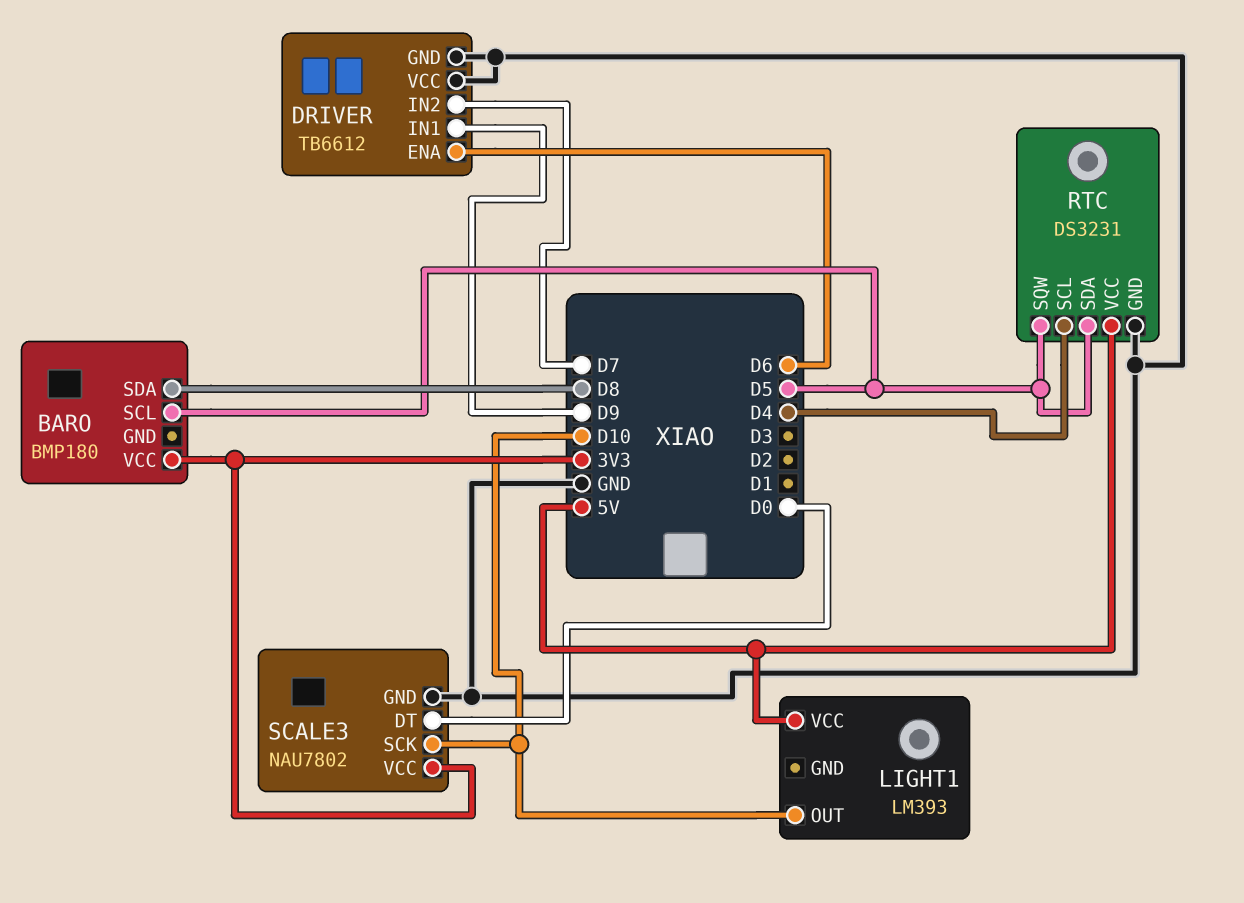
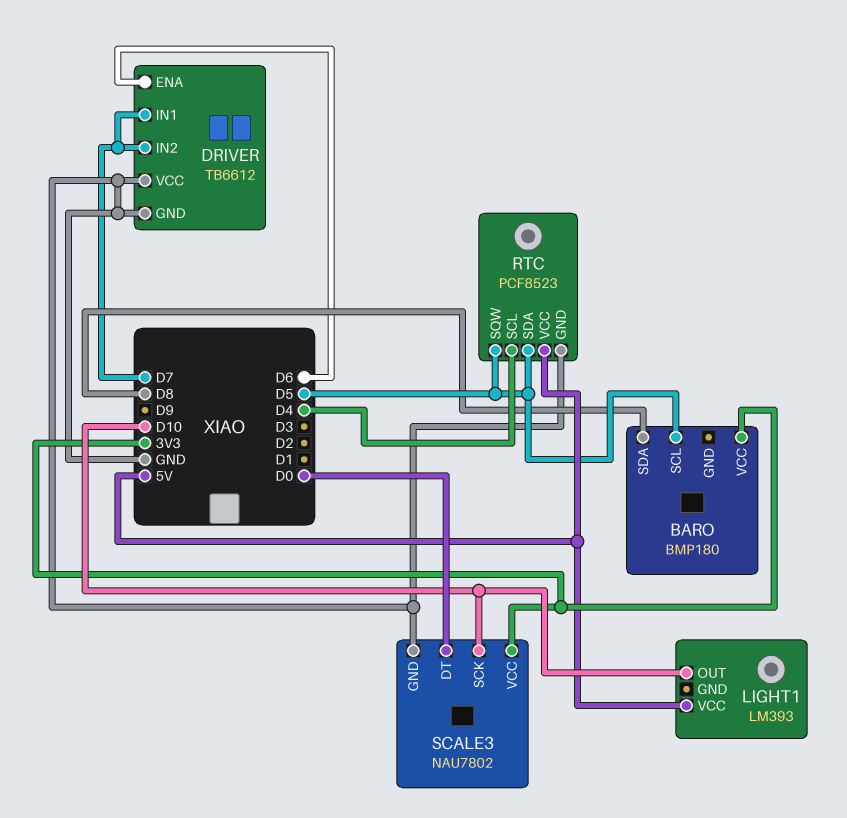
DRIVER pin IN1: D9 -> D7
RTC: DS3231 -> PCF8523

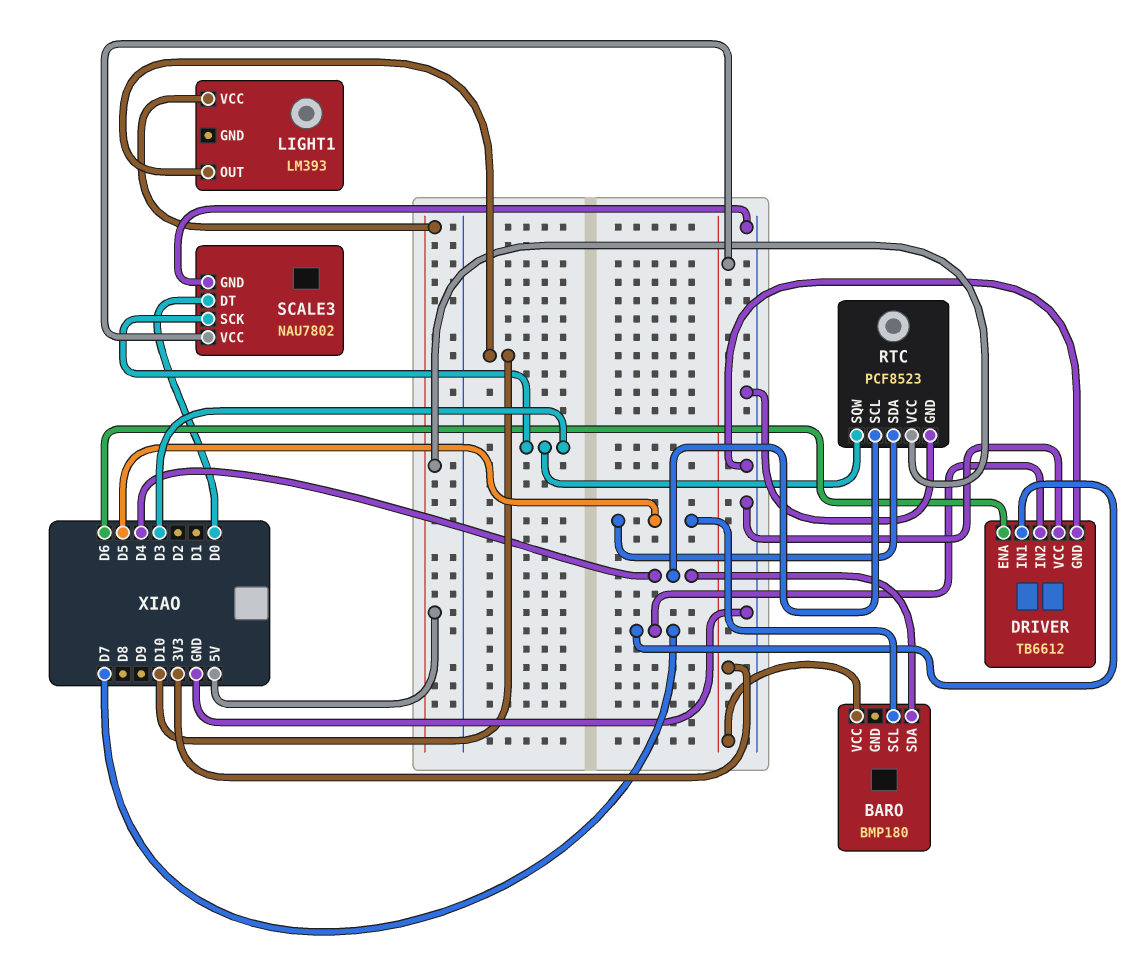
BARO pin SDA: D8 -> D4
RTC pin SQW: D5 -> D3
SCALE3 pin SCK: D10 -> D3

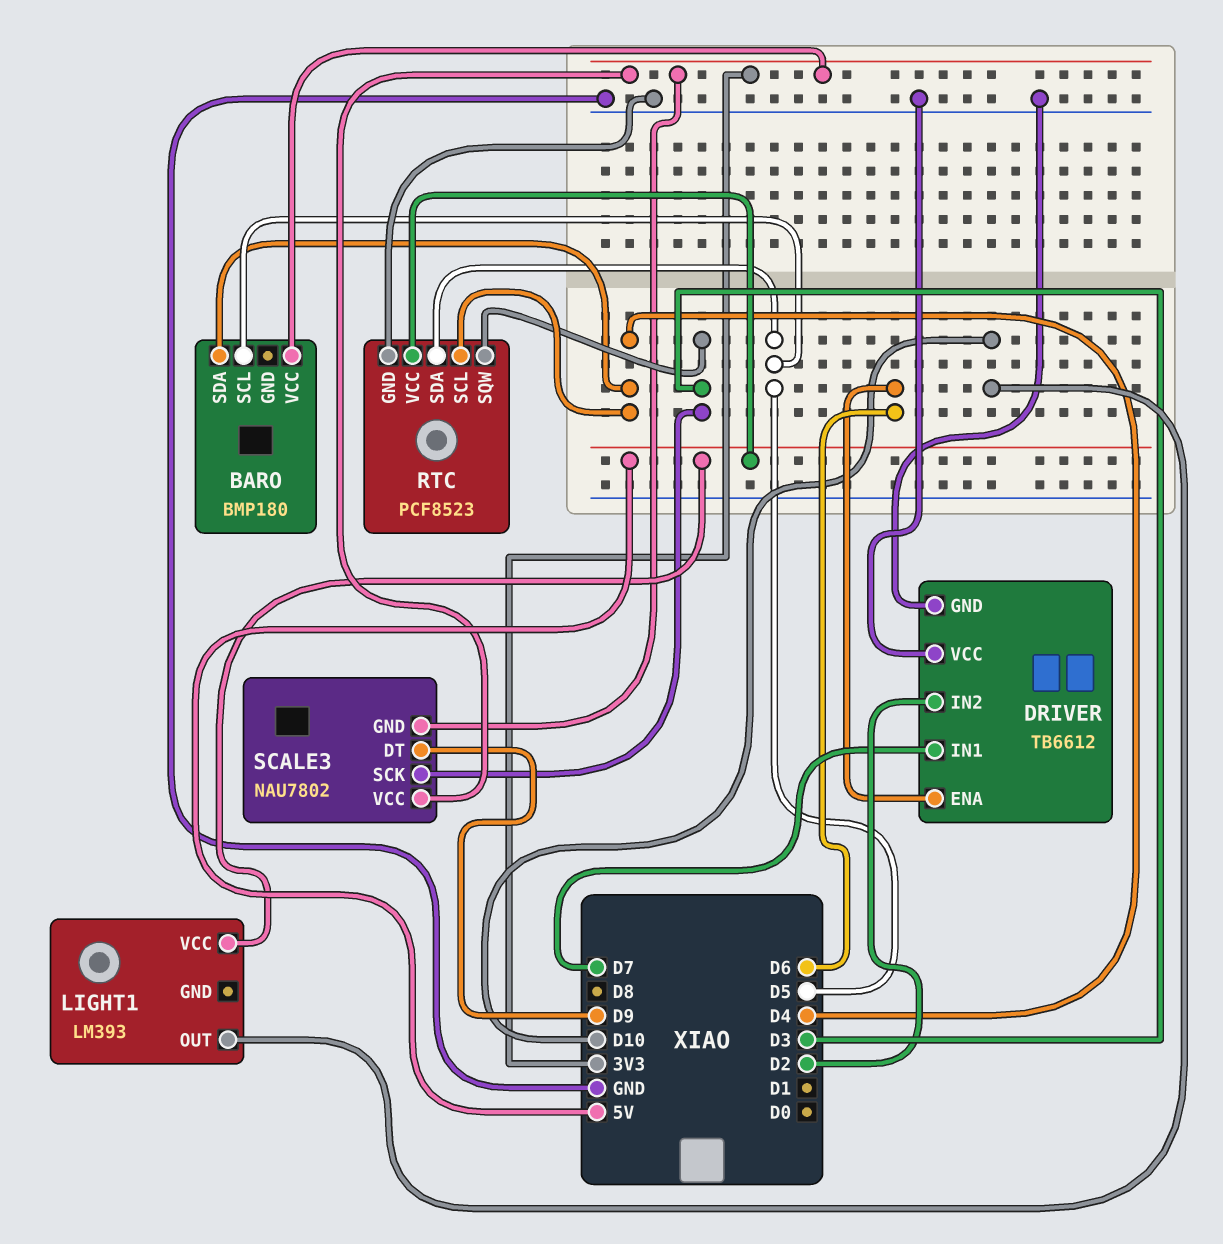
DRIVER pin IN2: D7 -> D2
SCALE3 pin DT: D0 -> D9
SCALE3 pin GND: GND -> 3V3

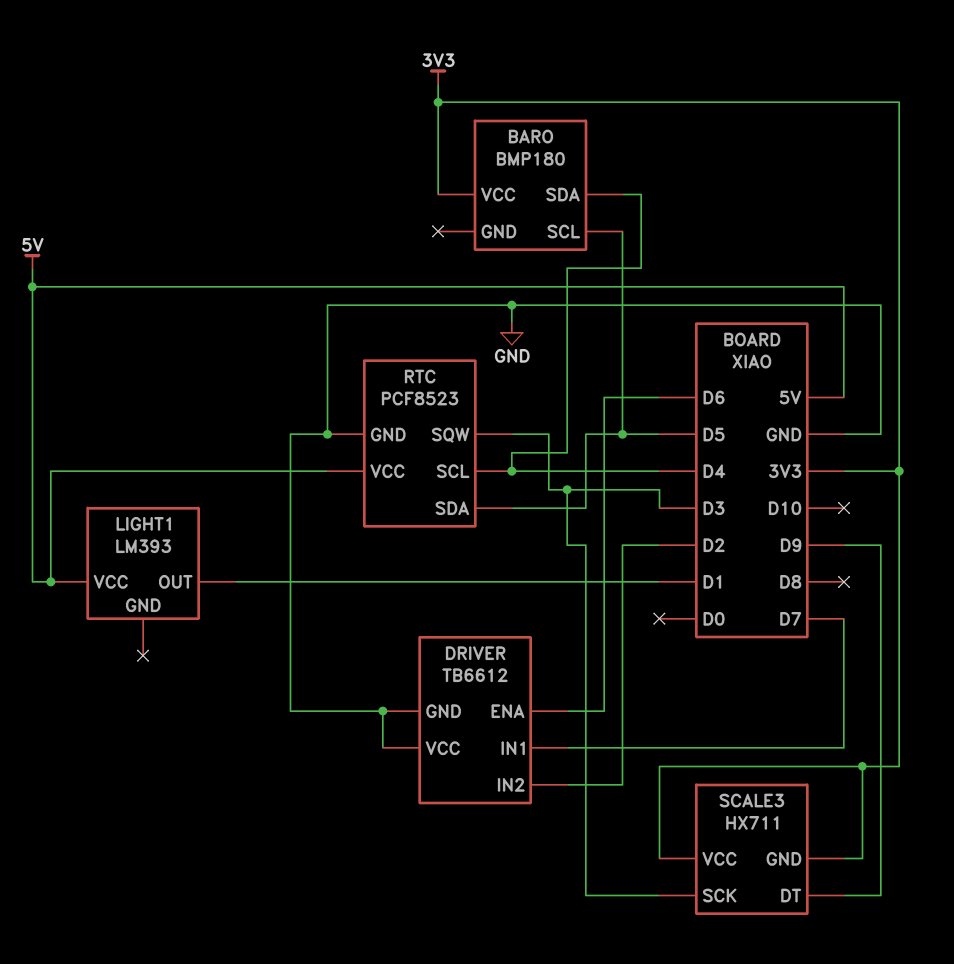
LIGHT1 pin OUT: D10 -> D1
SCALE3: NAU7802 -> HX711

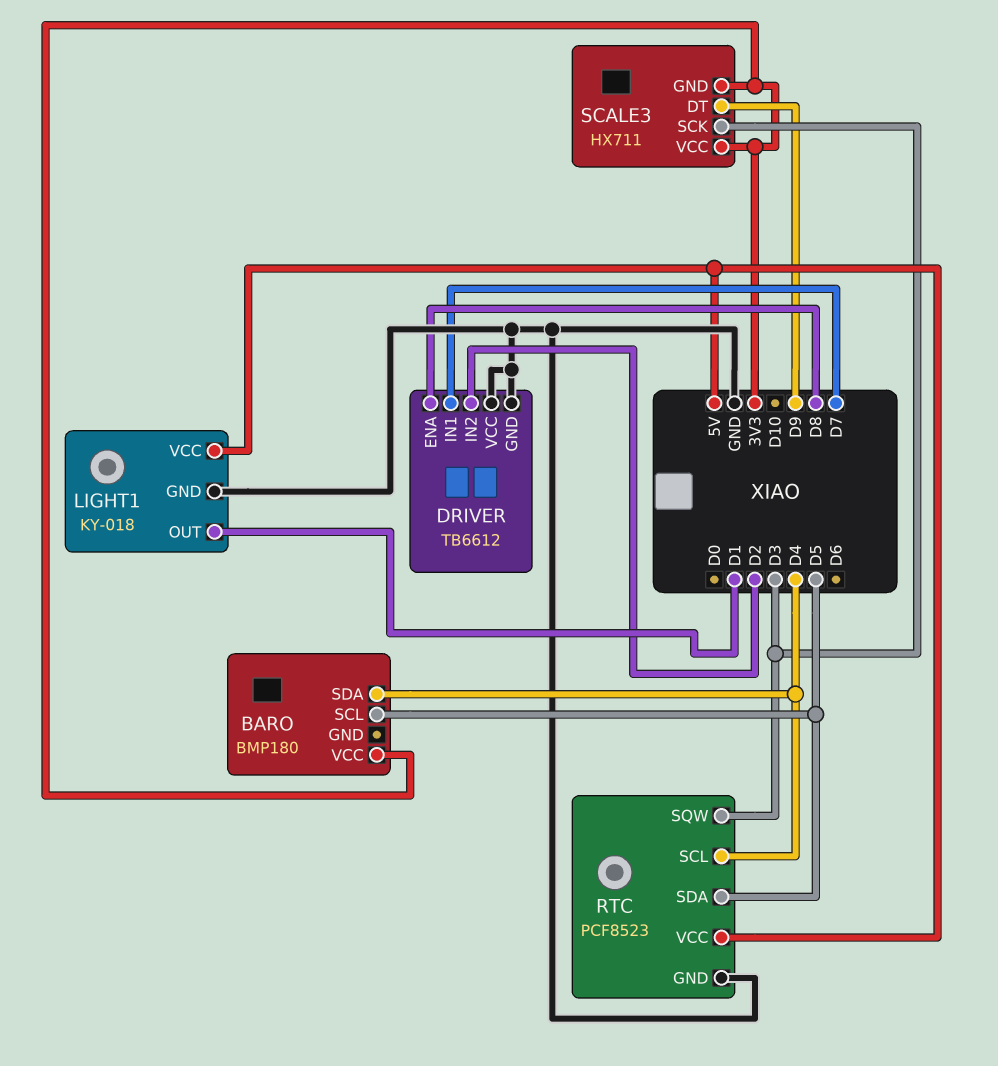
DRIVER pin ENA: D6 -> D8
LIGHT1: LM393 -> KY-018
LIGHT1 pin GND: none -> GND

